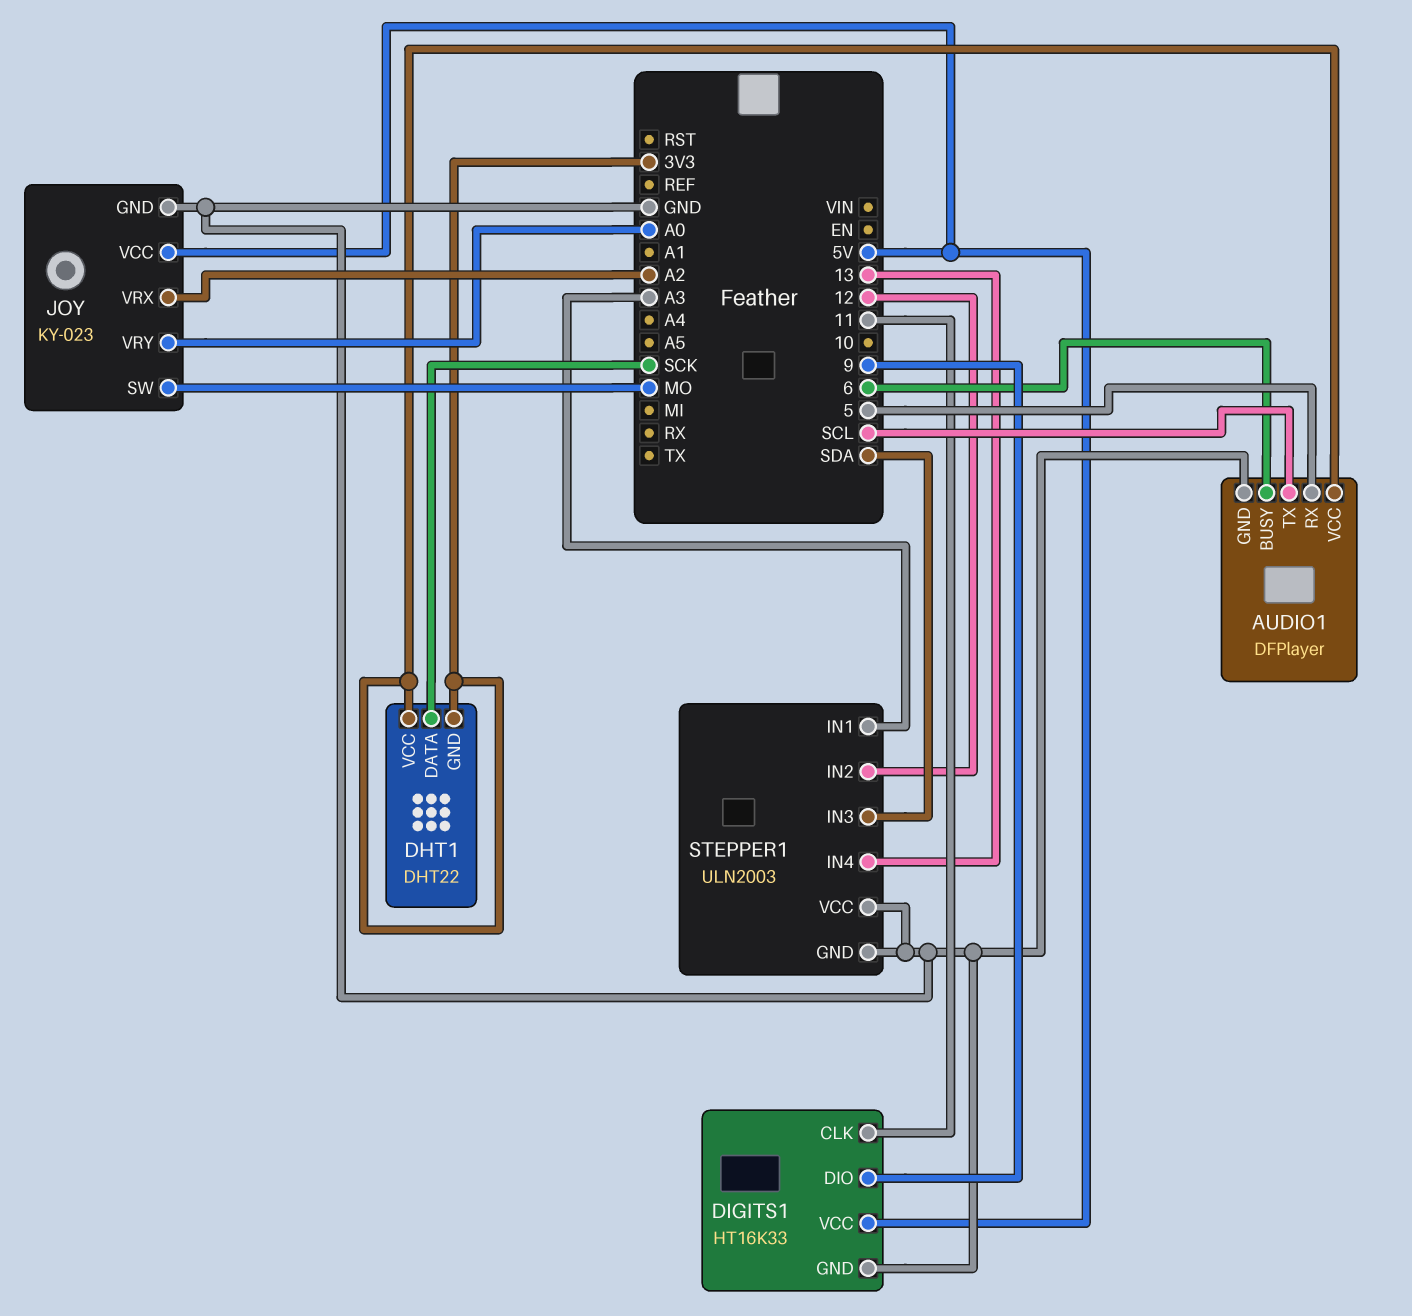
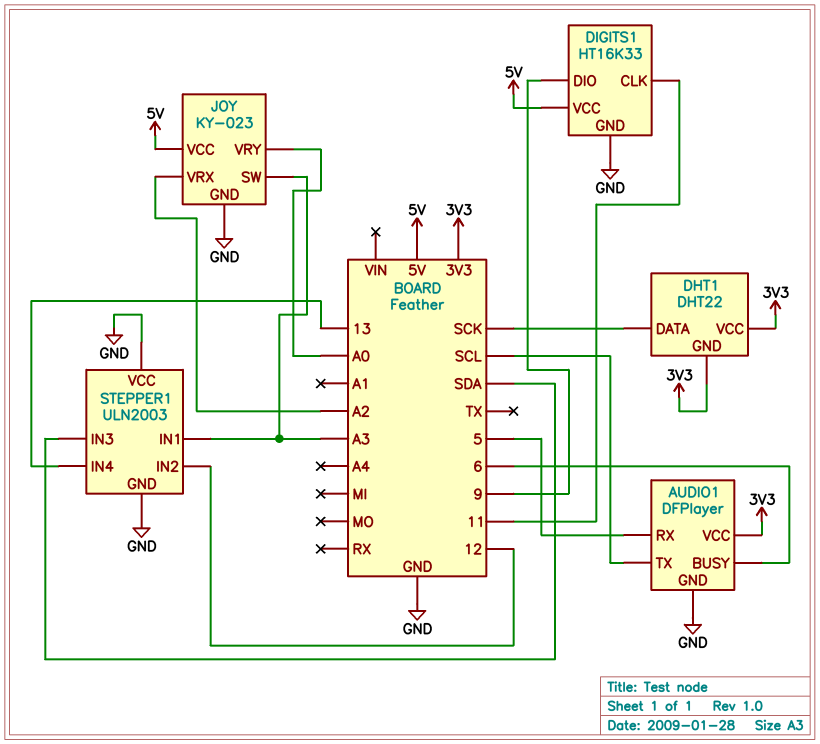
JOY pin SW: MO -> A3

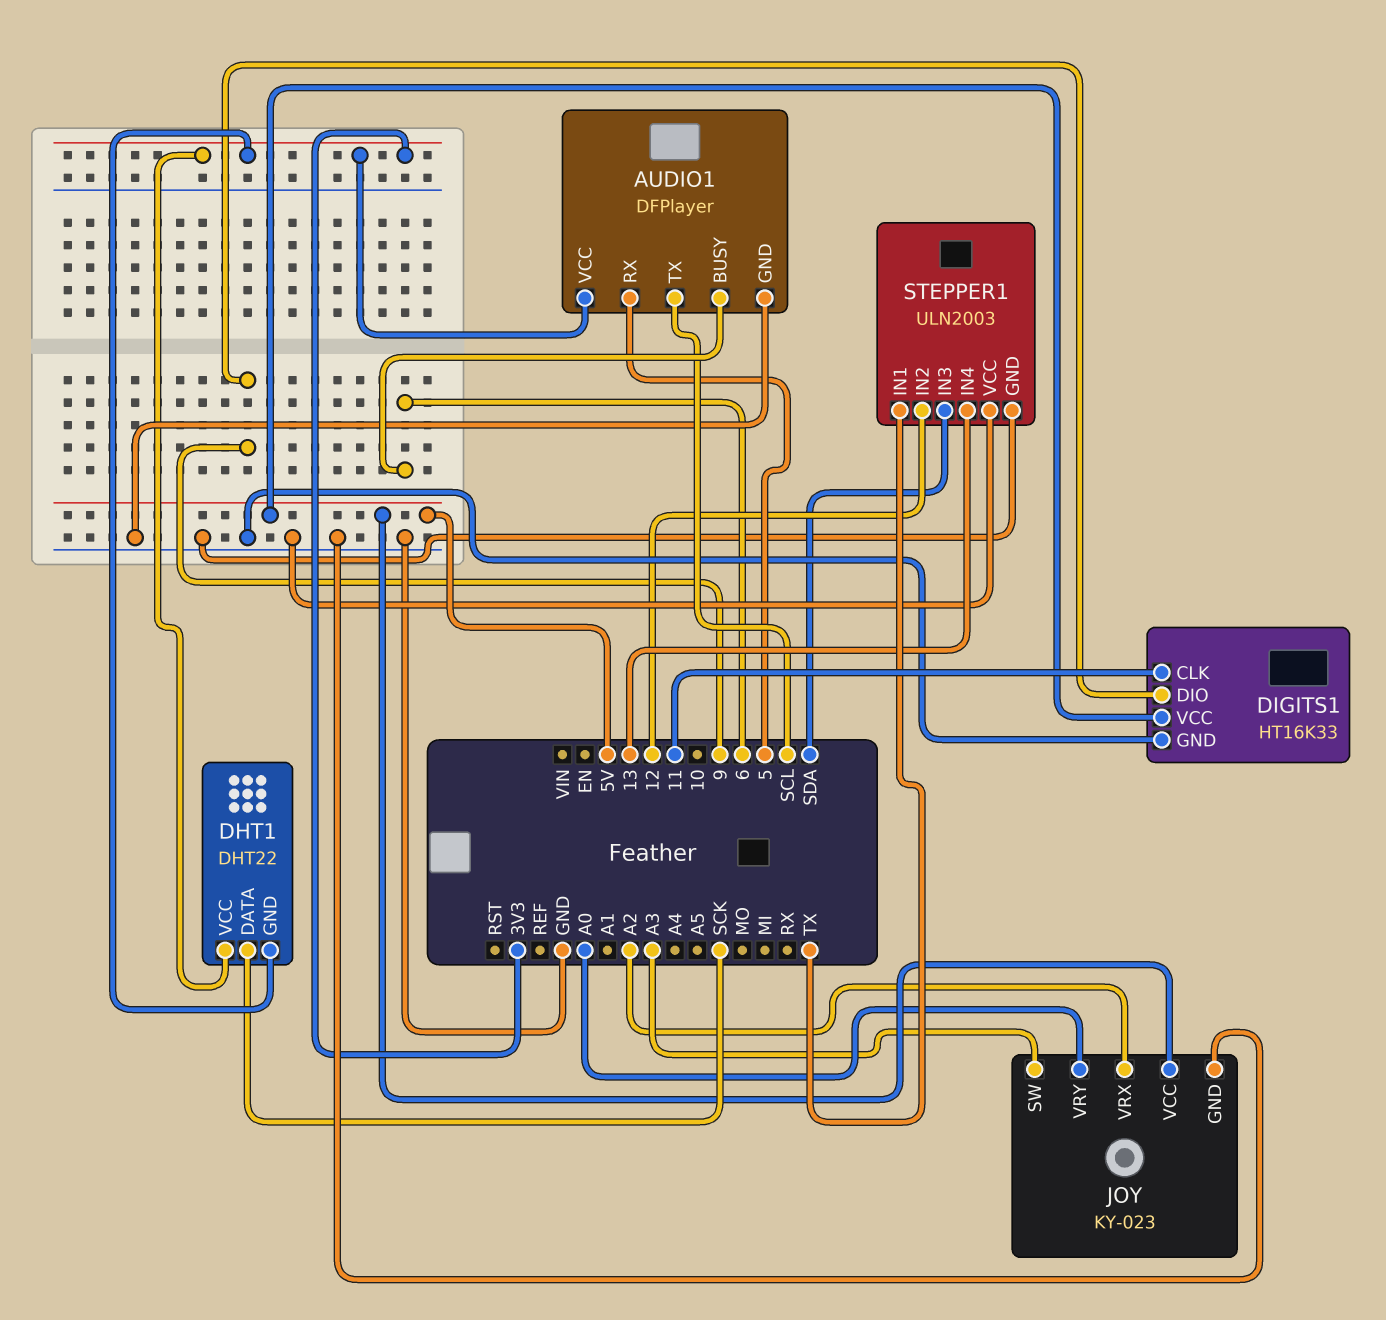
STEPPER1 pin IN1: A3 -> TX

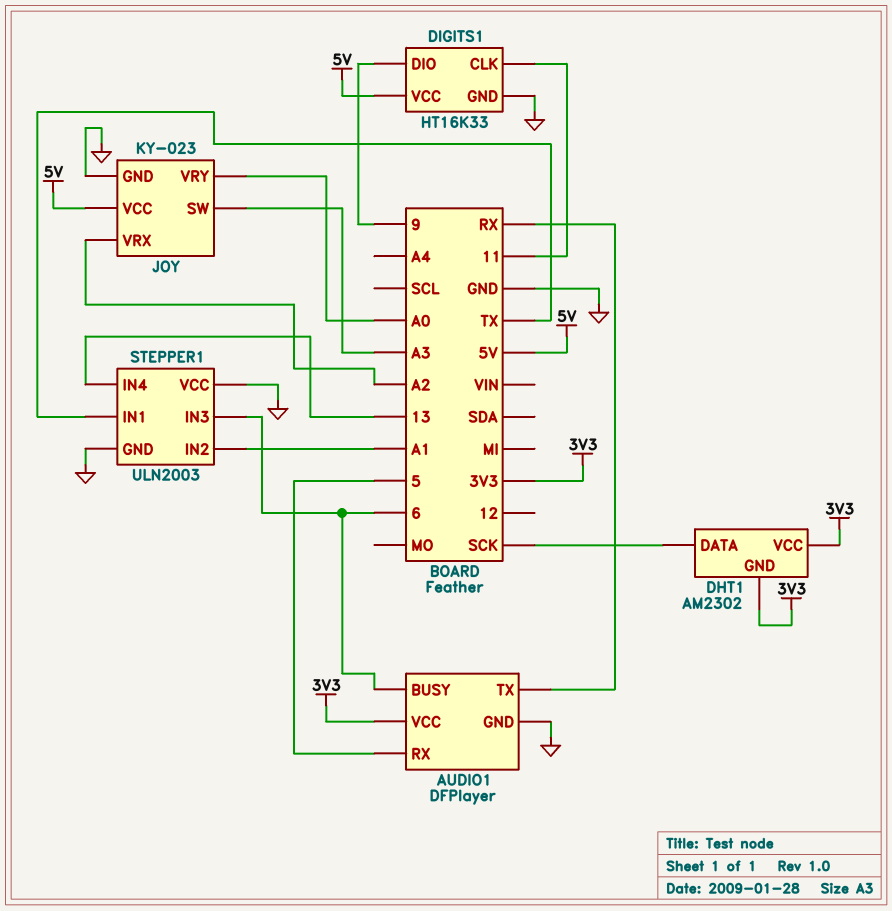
AUDIO1 pin TX: SCL -> RX
DHT1: DHT22 -> AM2302
STEPPER1 pin IN2: 12 -> A1
STEPPER1 pin IN3: SDA -> 6

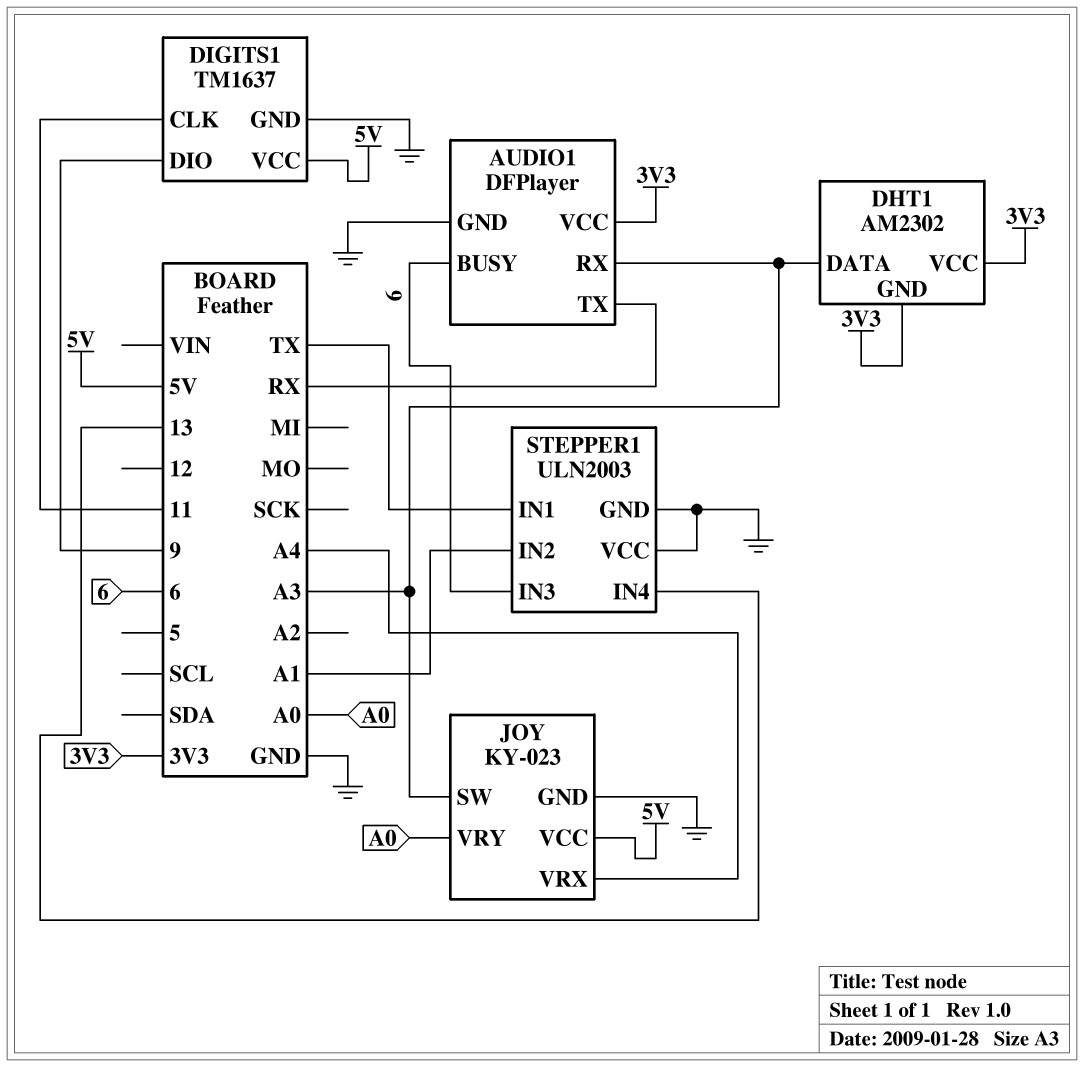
AUDIO1 pin RX: 5 -> A3
DHT1 pin DATA: SCK -> A3
DIGITS1: HT16K33 -> TM1637
JOY pin VRX: A2 -> A4

